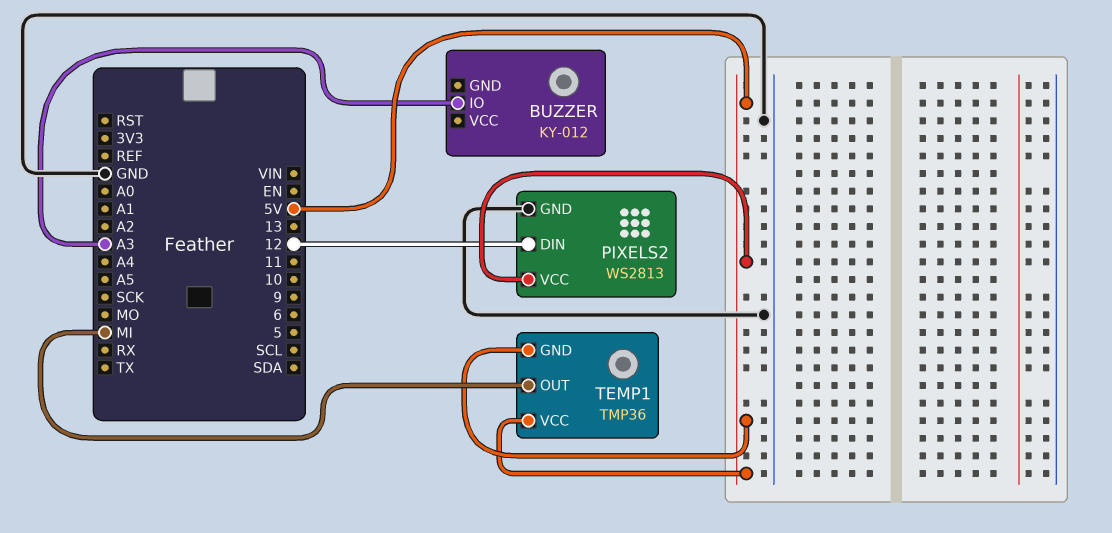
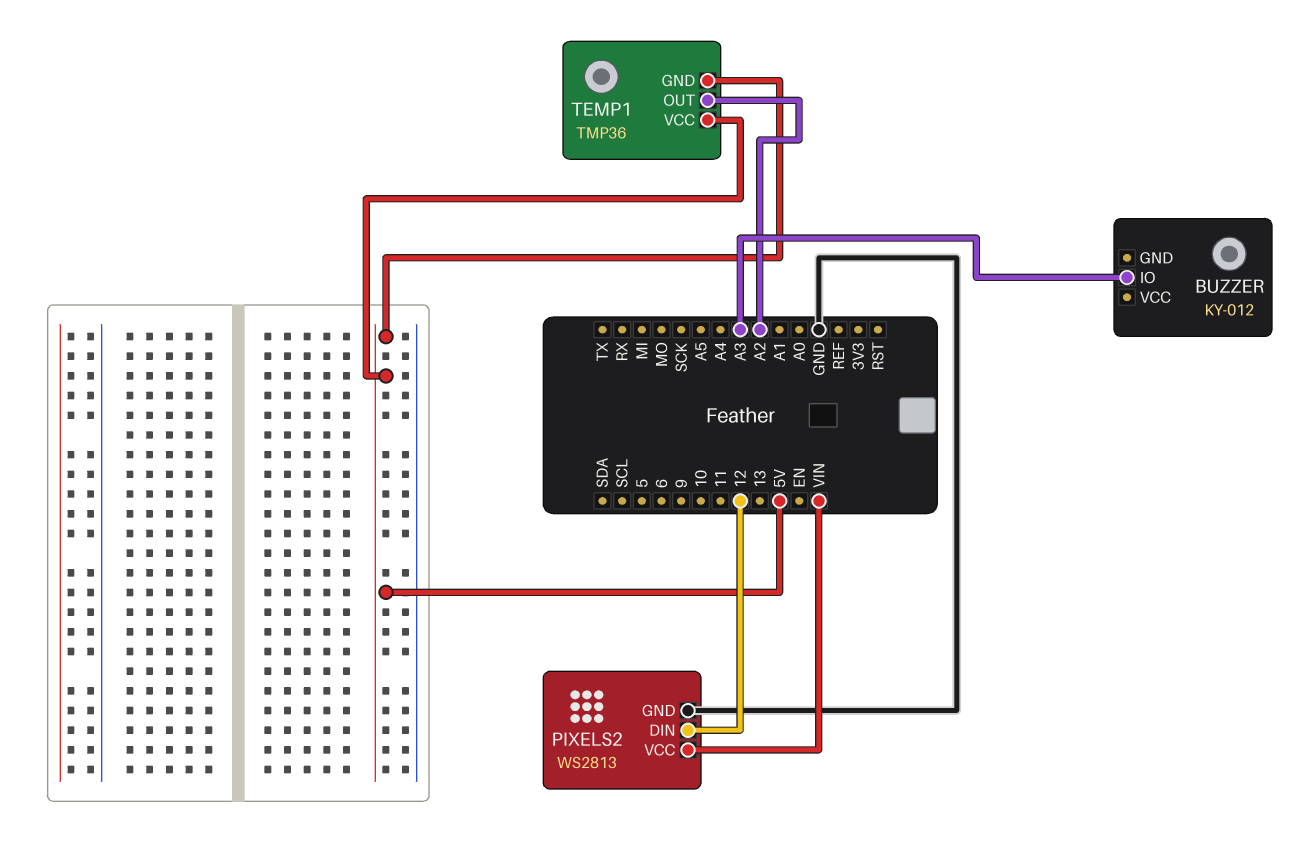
PIXELS2 pin VCC: 5V -> VIN
TEMP1 pin OUT: MI -> A2

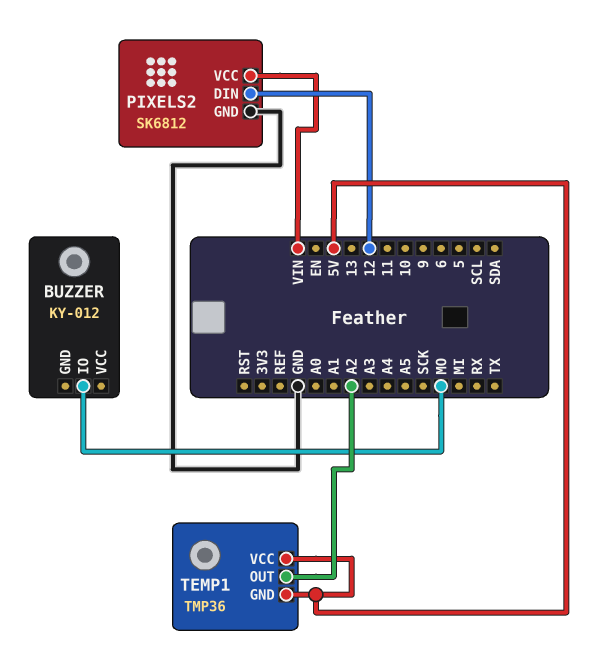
BUZZER pin IO: A3 -> MO
PIXELS2: WS2813 -> SK6812

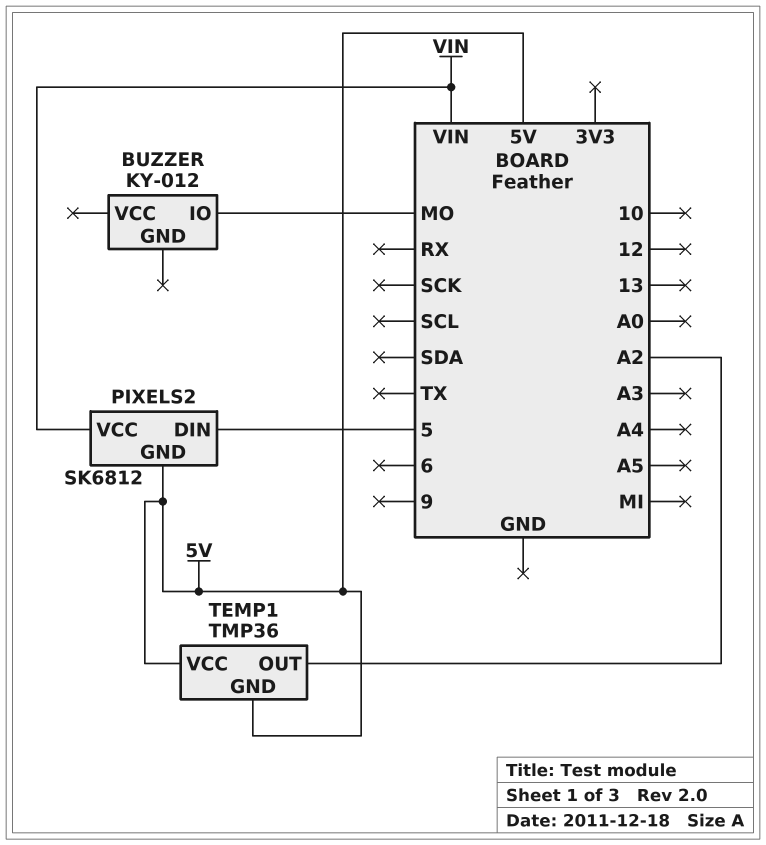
PIXELS2 pin DIN: 12 -> 5
PIXELS2 pin GND: GND -> 5V

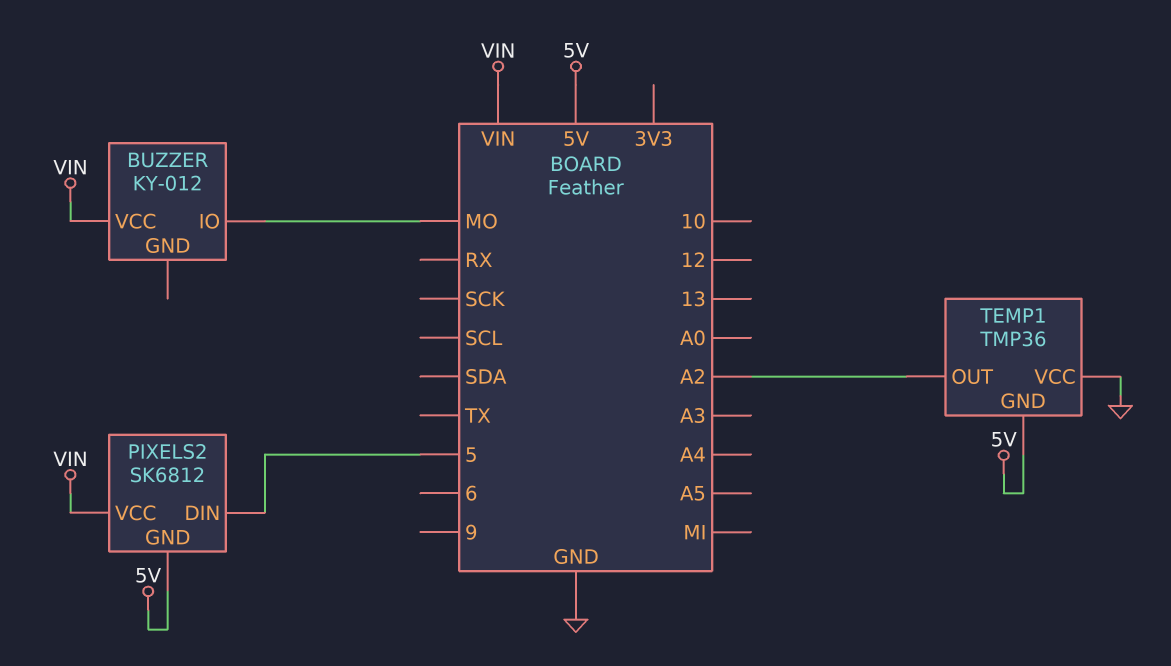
BUZZER pin VCC: none -> VIN
TEMP1 pin VCC: 5V -> GND

